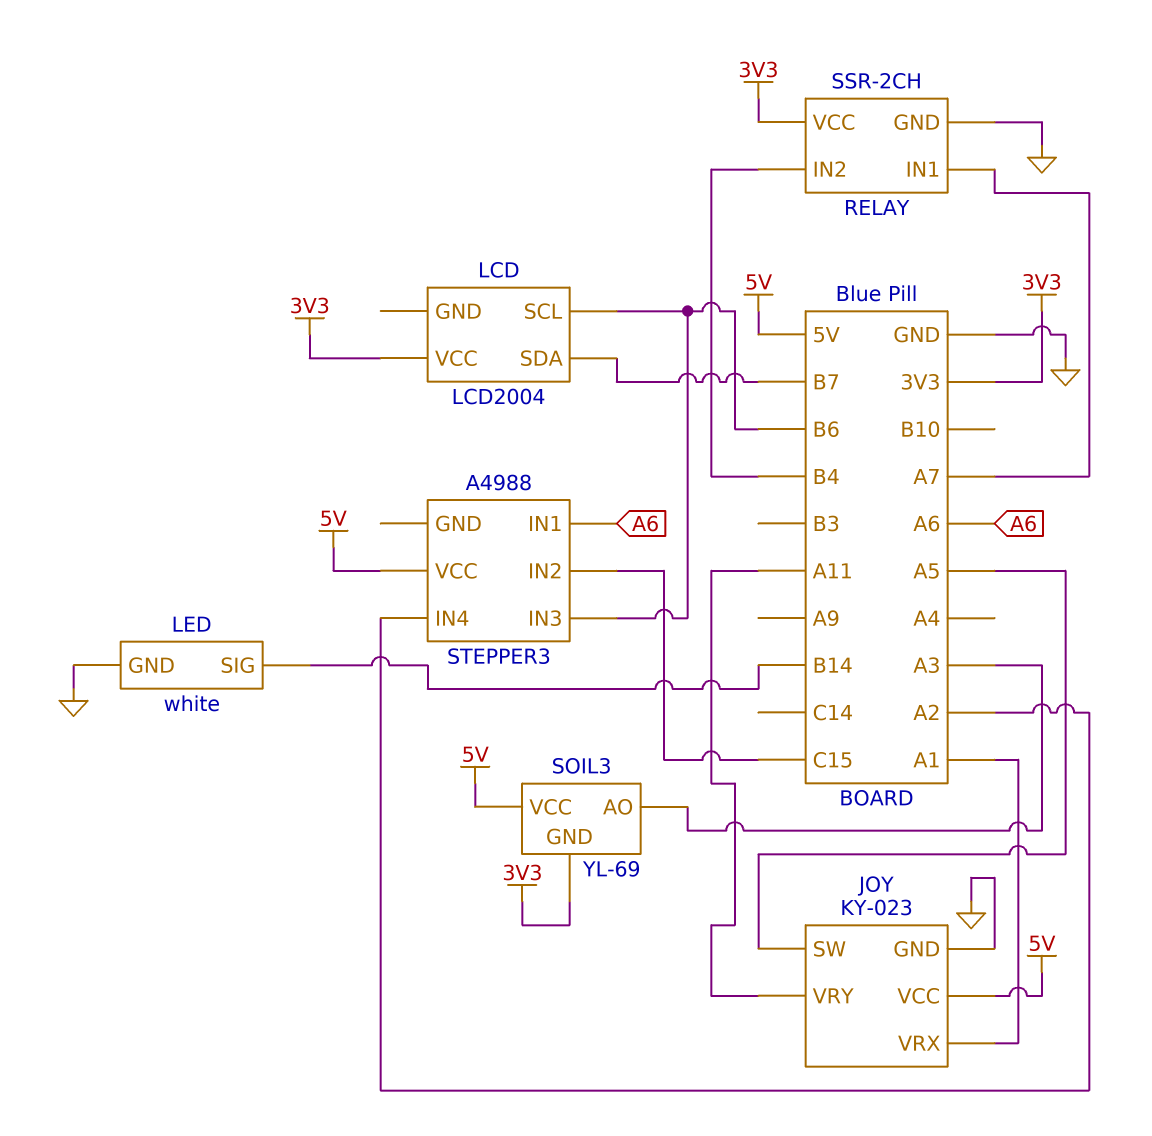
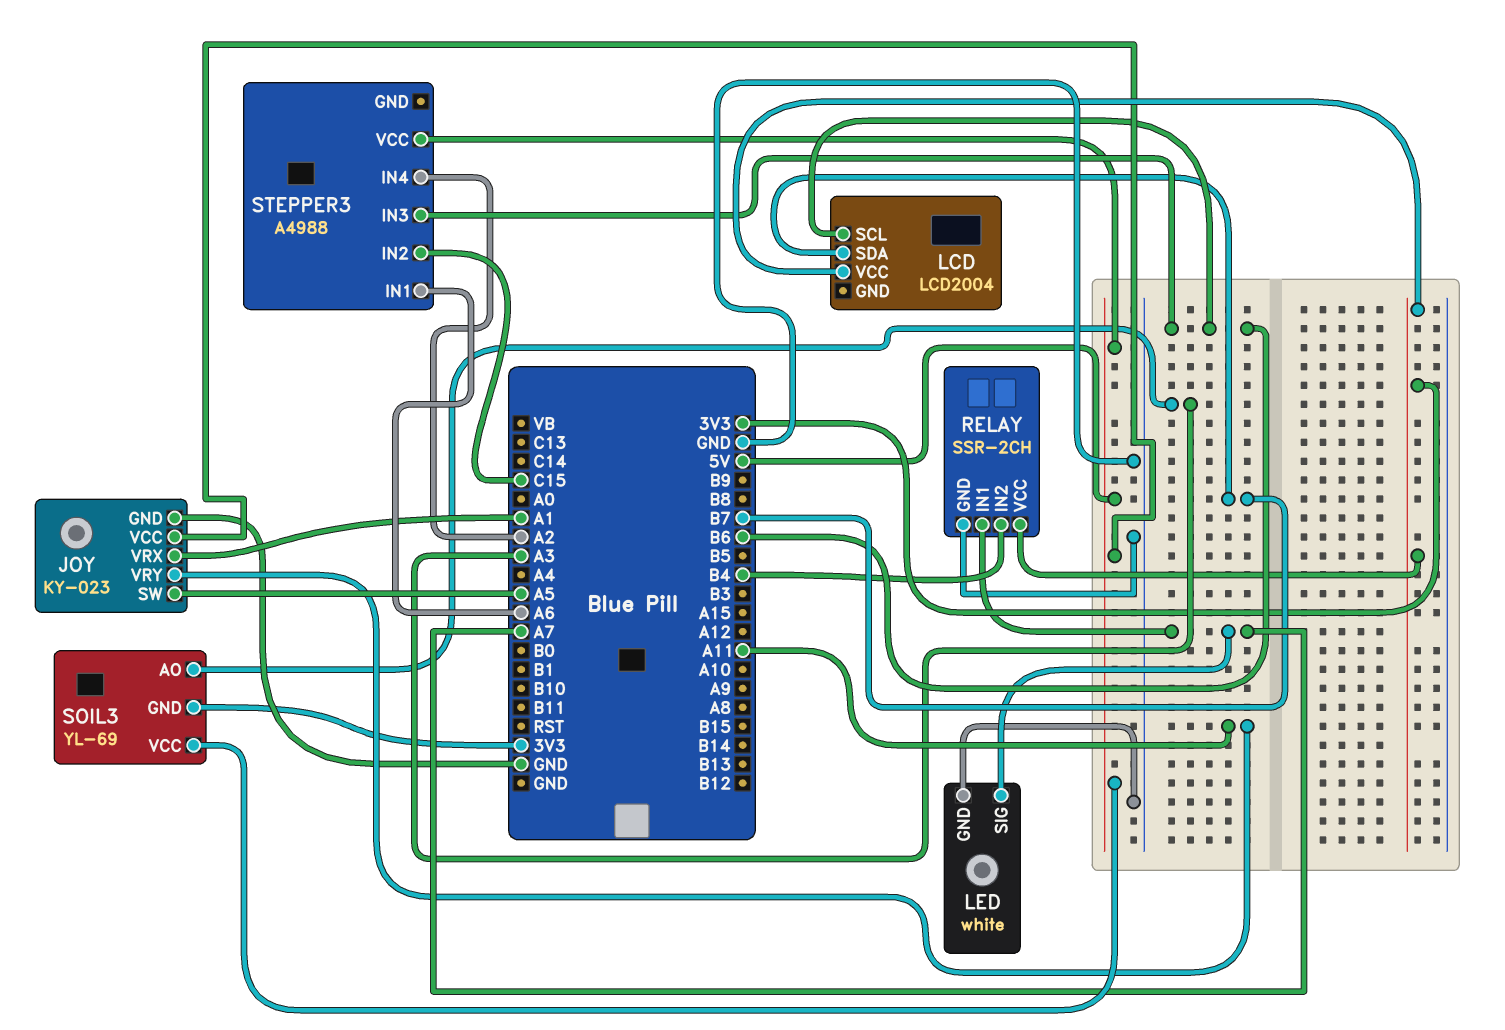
LED pin SIG: B14 -> A7

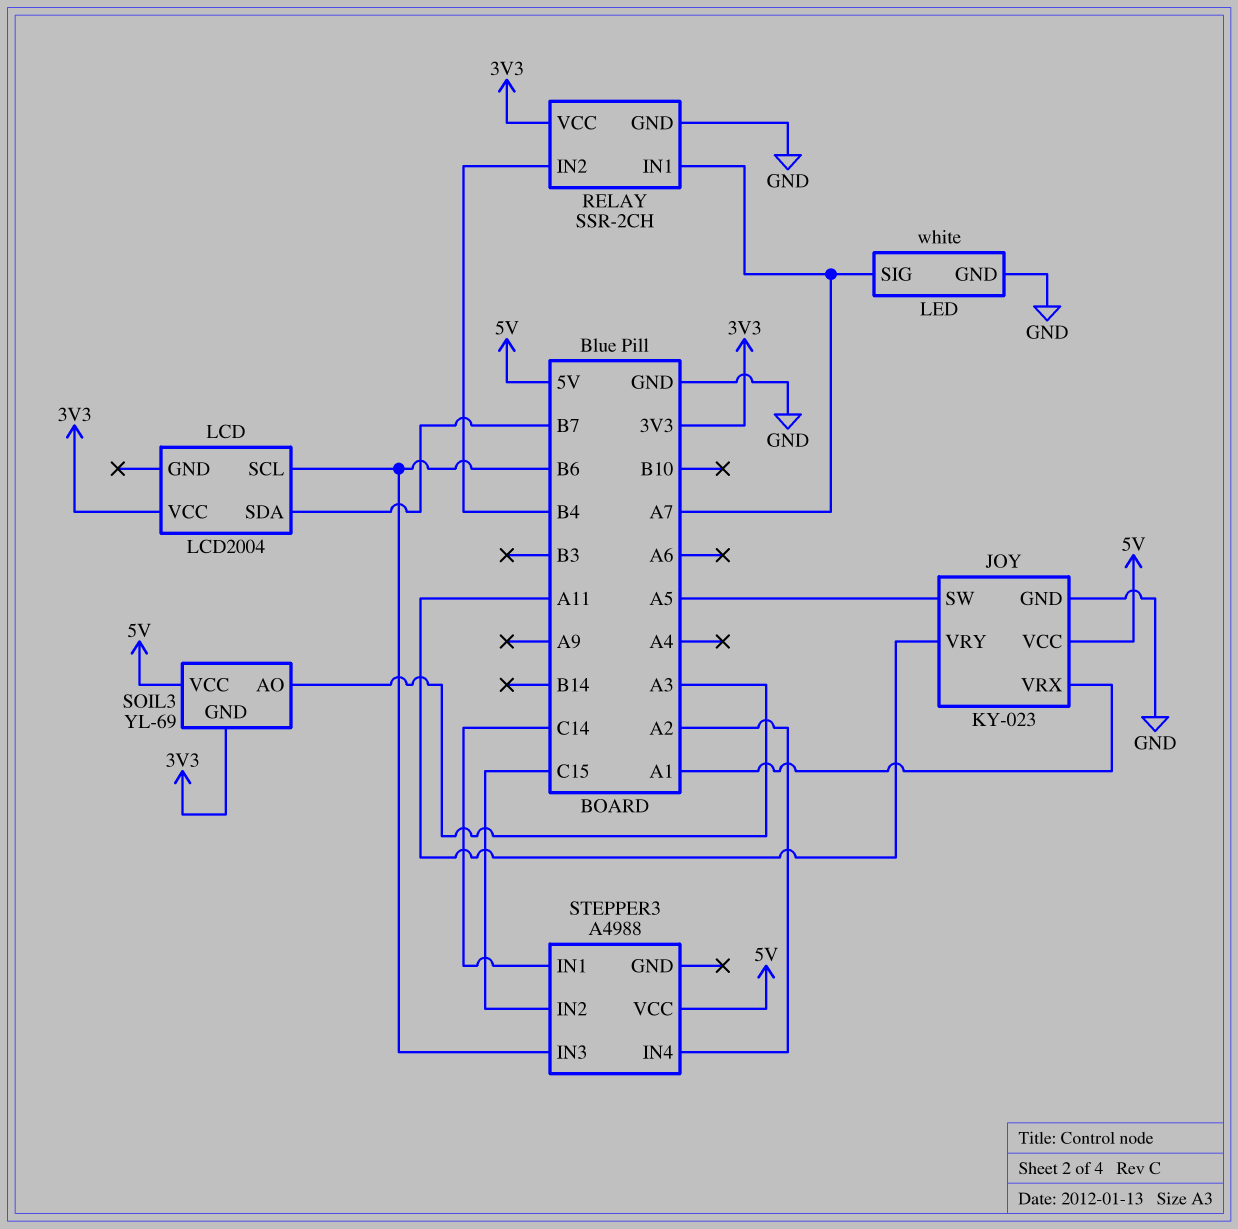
STEPPER3 pin IN1: A6 -> C14

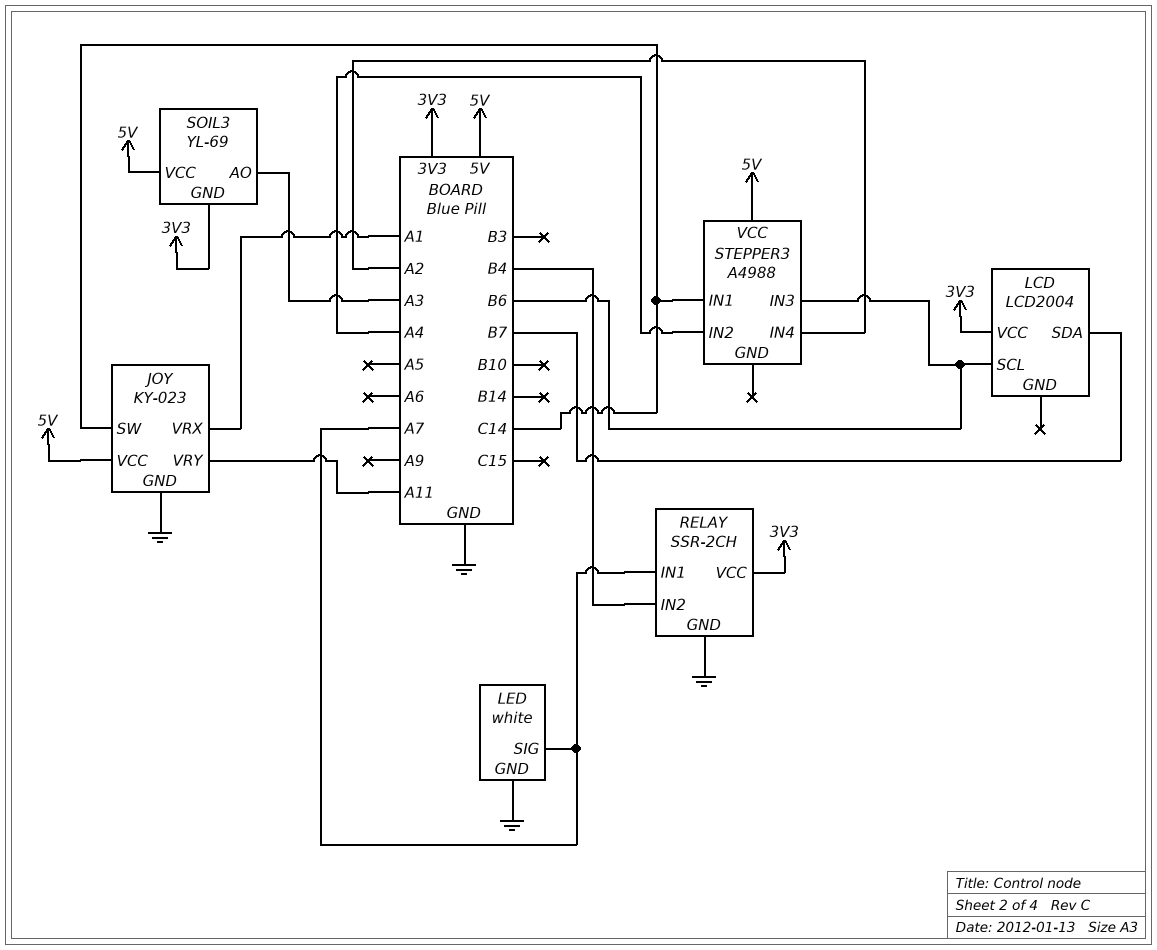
JOY pin SW: A5 -> C14
STEPPER3 pin IN2: C15 -> A4

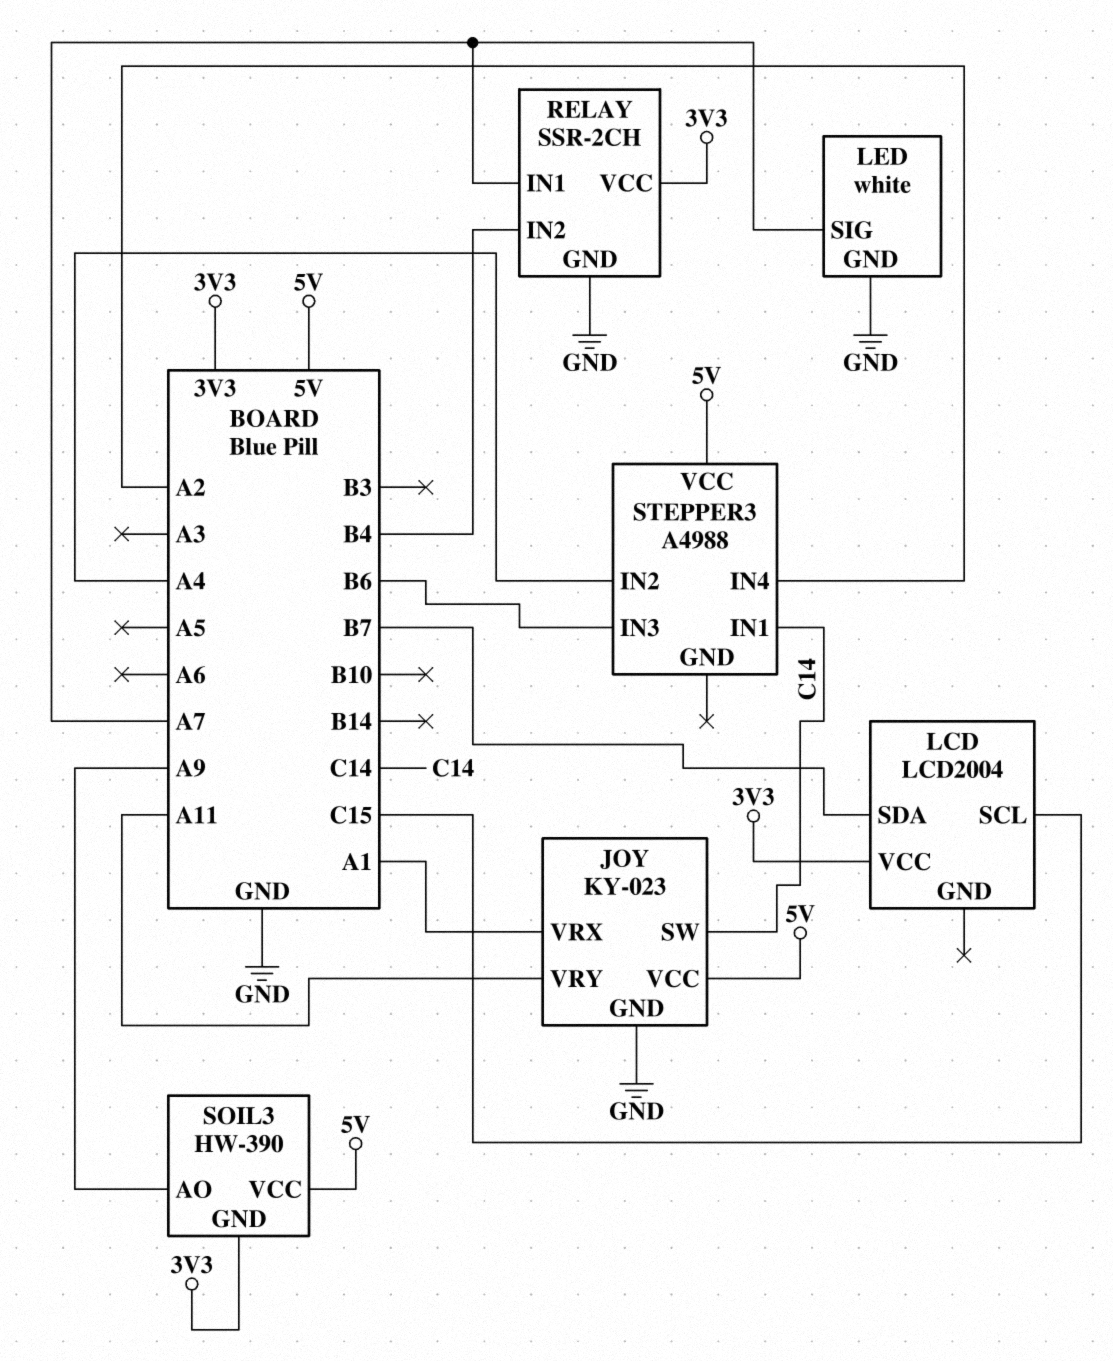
LCD pin SCL: B6 -> C15
SOIL3: YL-69 -> HW-390
SOIL3 pin AO: A3 -> A9

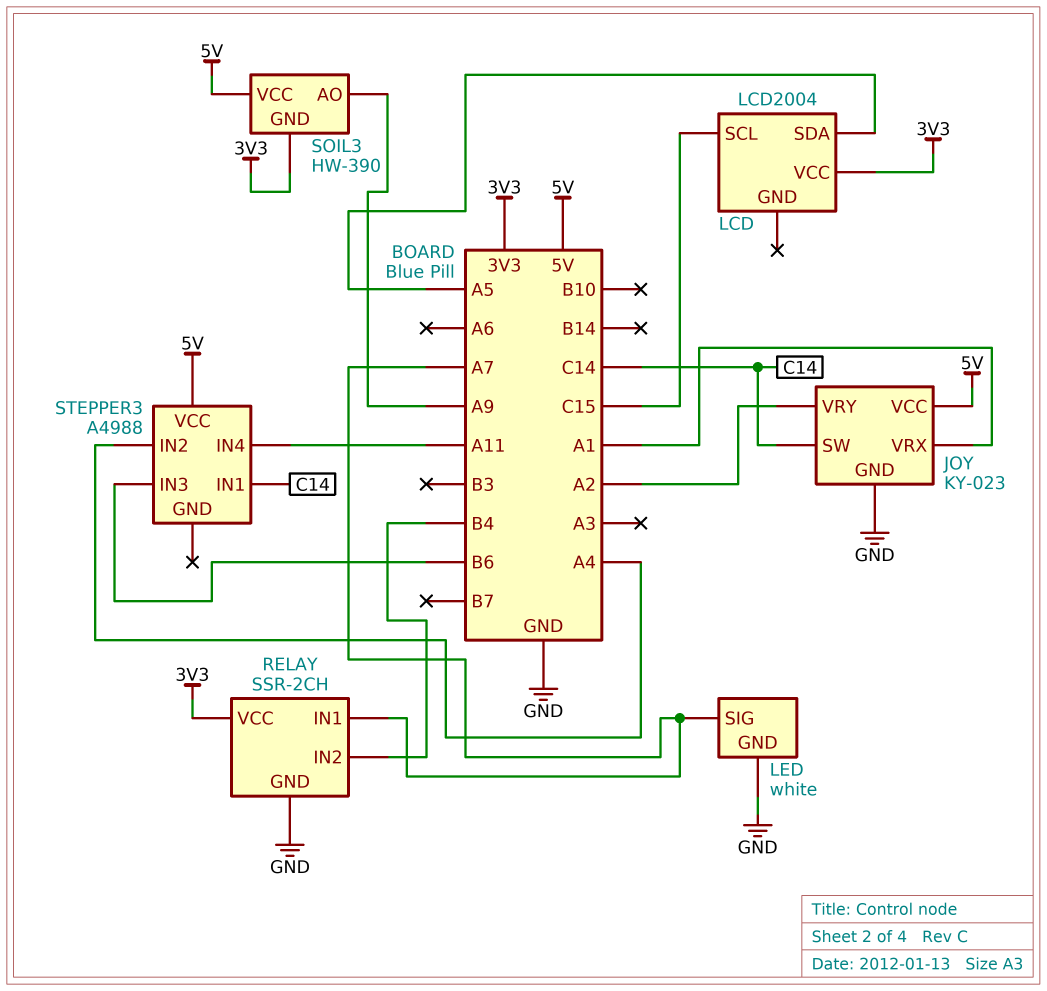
JOY pin VRY: A11 -> A2
LCD pin SDA: B7 -> A5
STEPPER3 pin IN4: A2 -> A11

